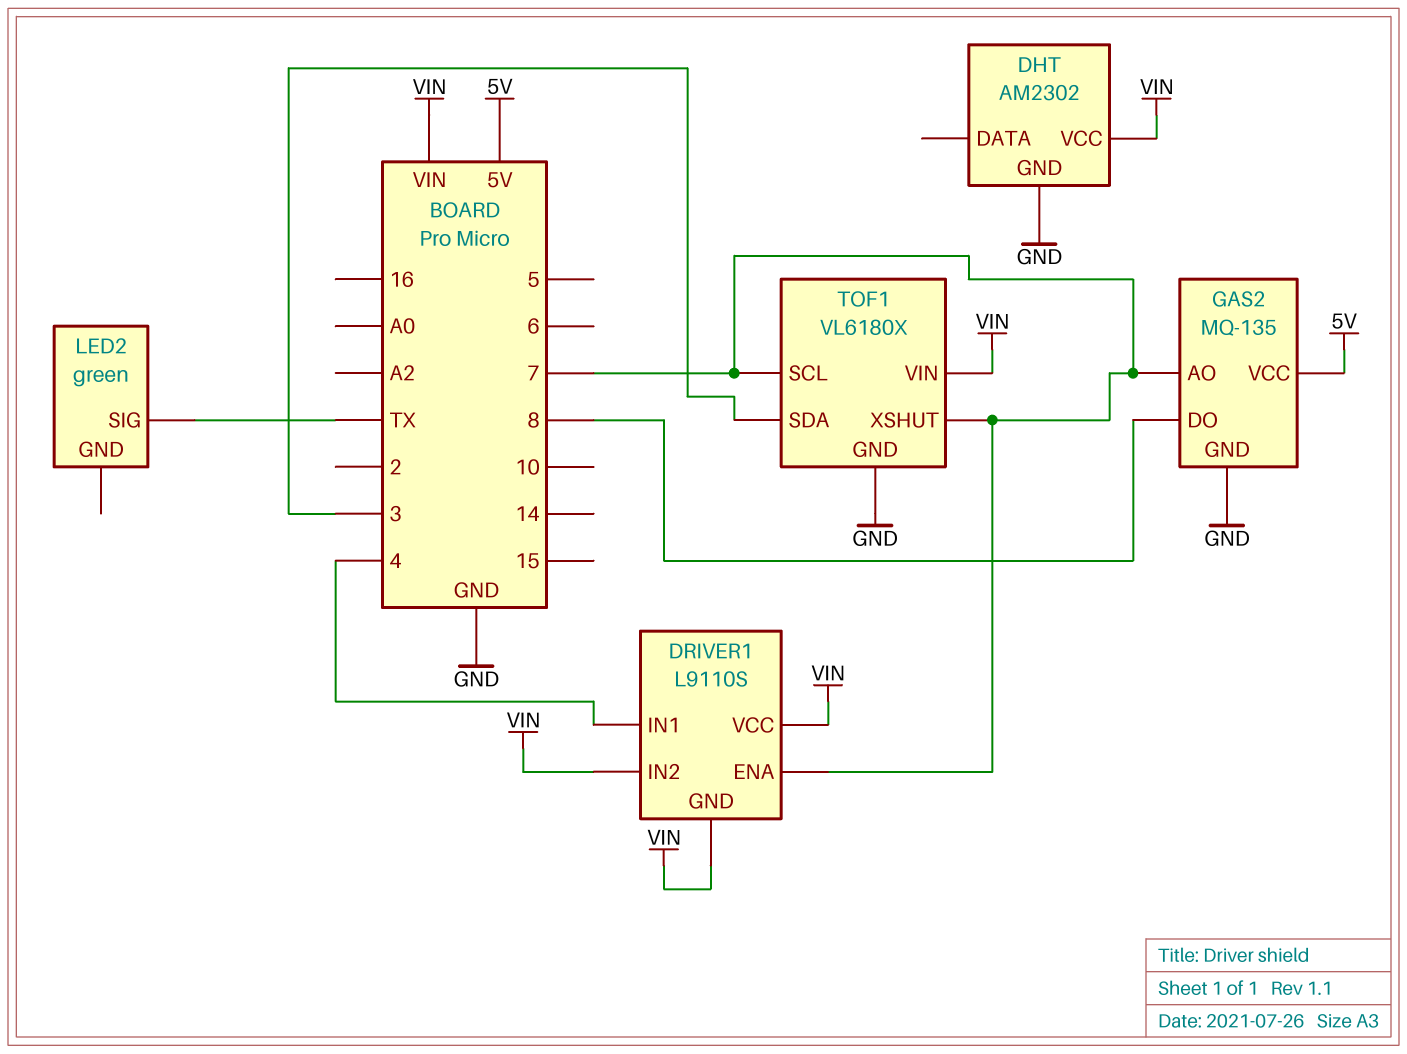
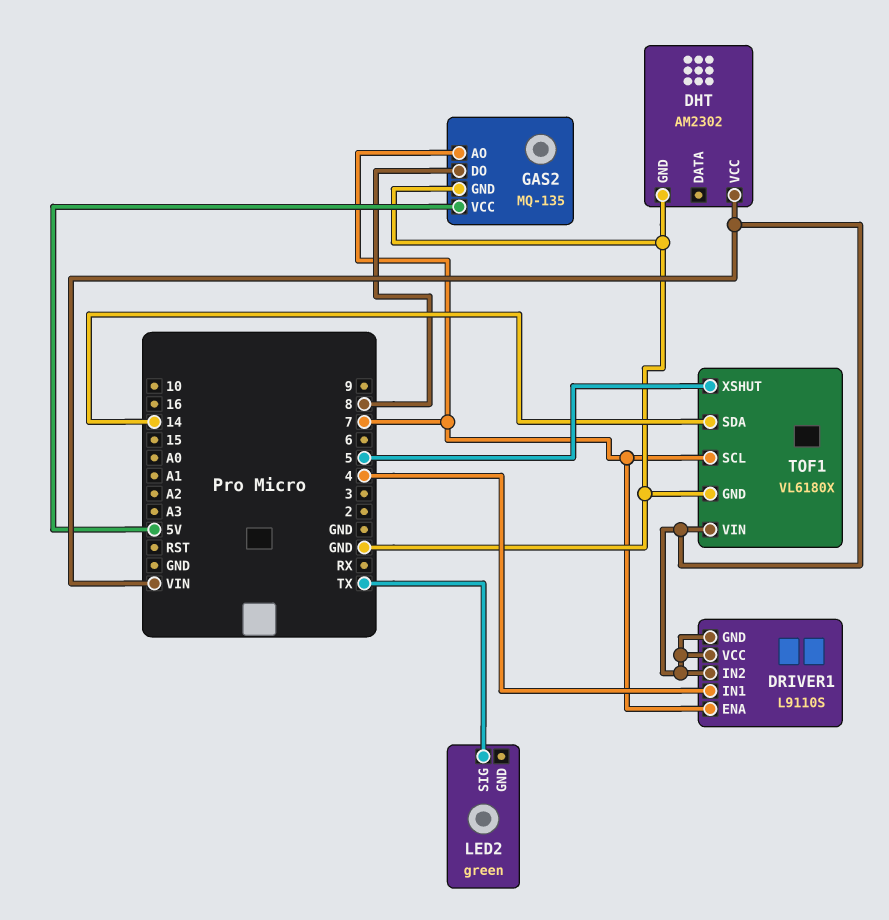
TOF1 pin SDA: 3 -> 14
TOF1 pin XSHUT: 7 -> 5

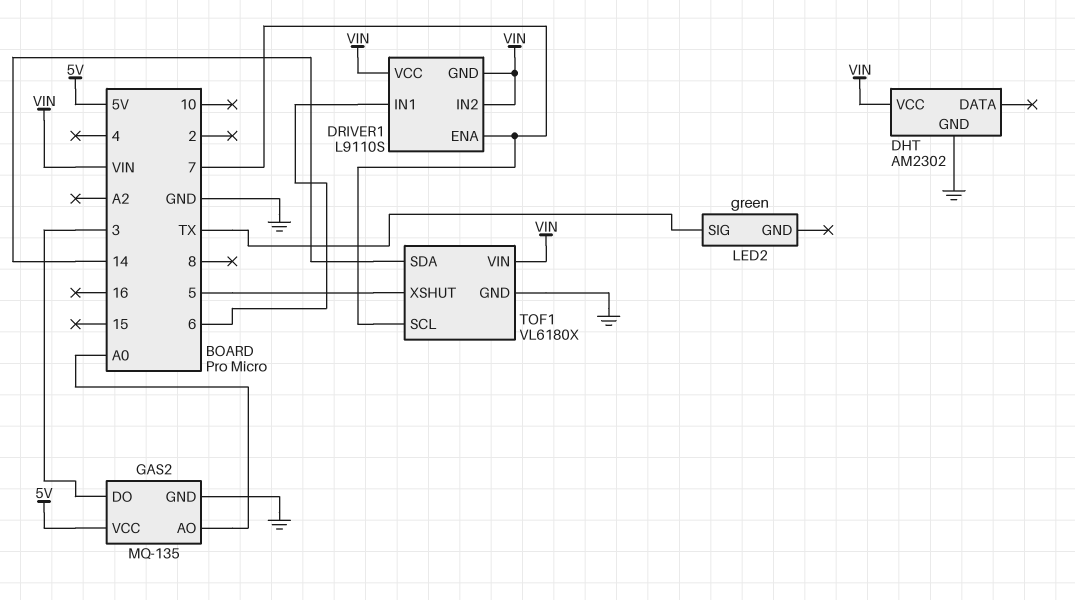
DRIVER1 pin IN1: 4 -> 6
GAS2 pin AO: 7 -> A0
GAS2 pin DO: 8 -> 3

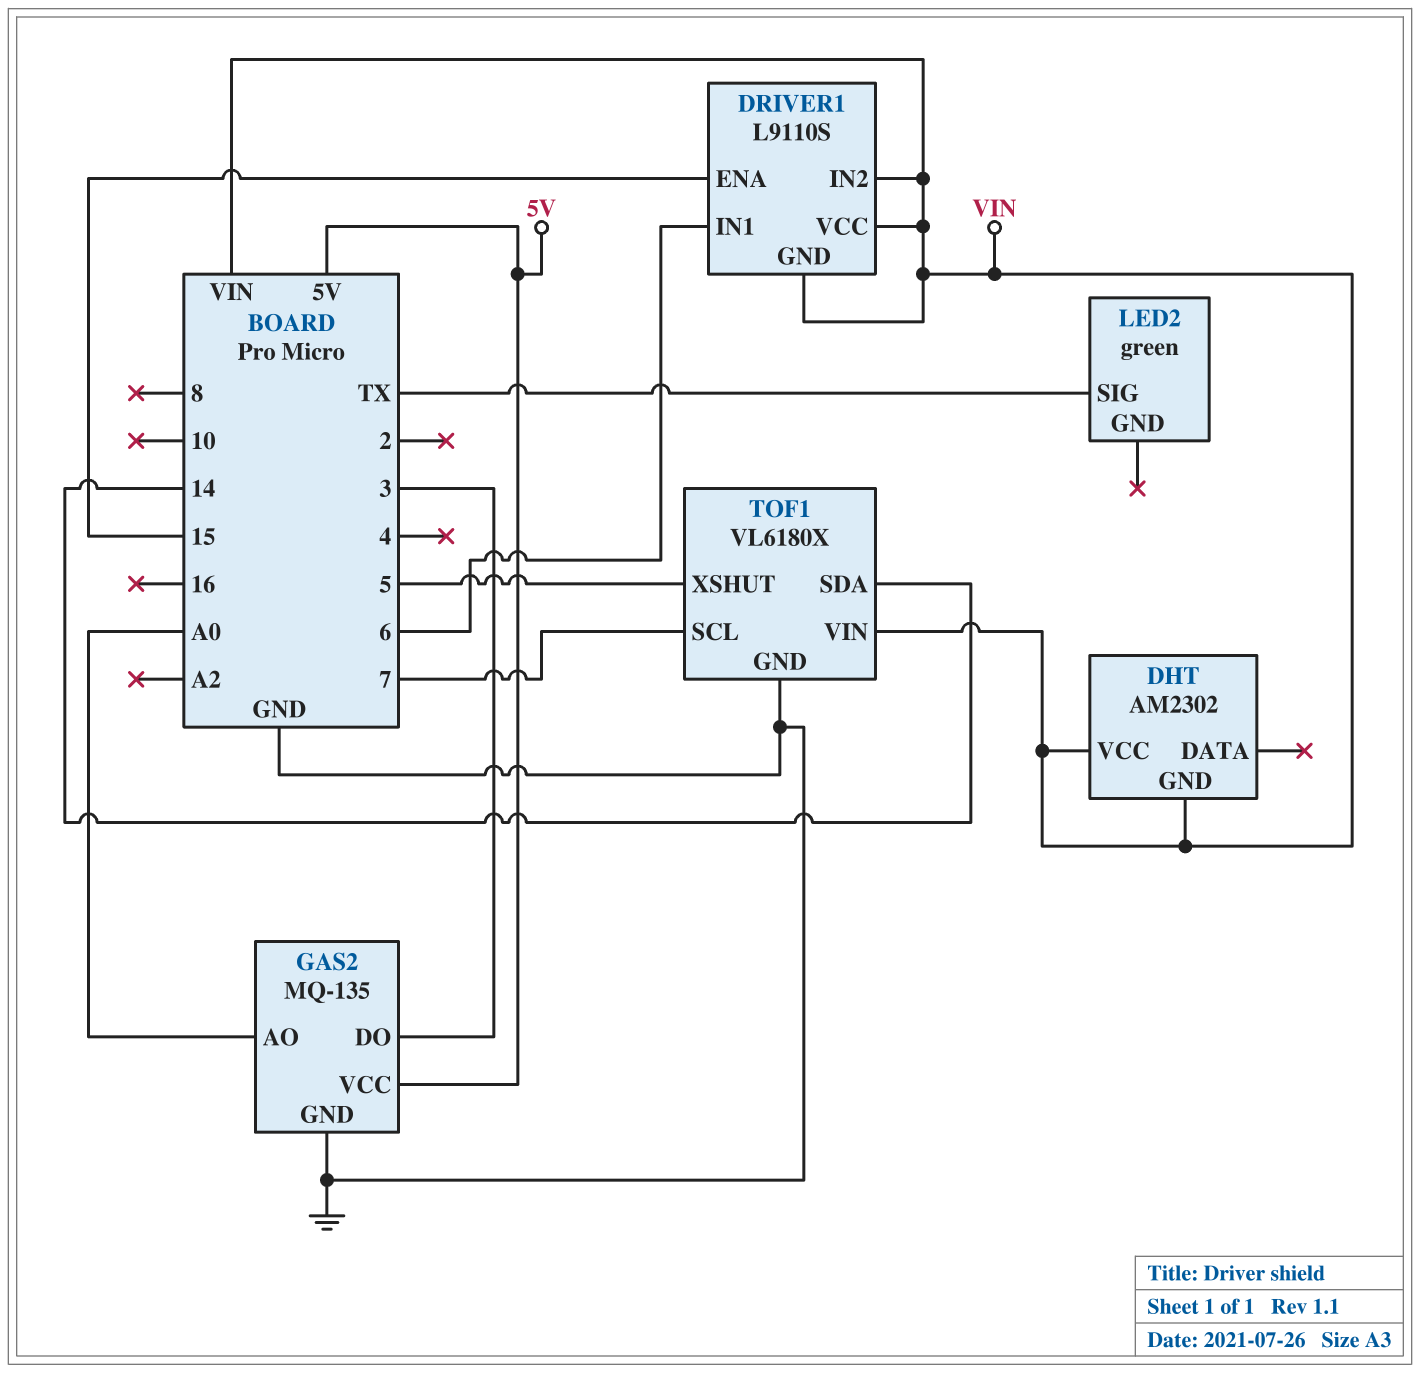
DHT pin GND: GND -> VIN
DRIVER1 pin ENA: 7 -> 15

